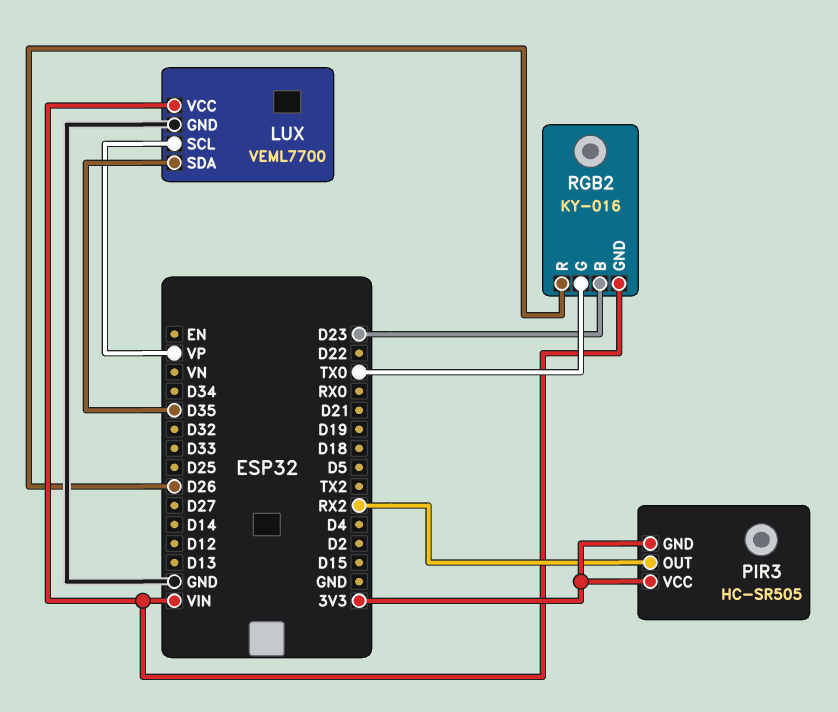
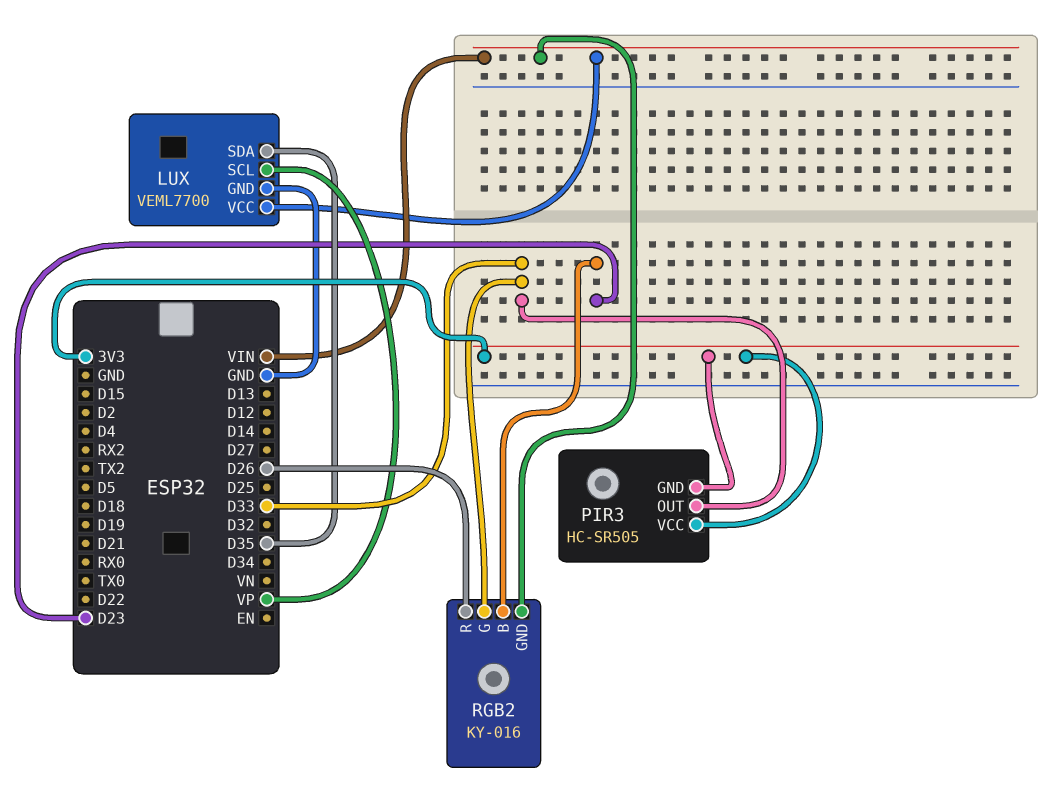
PIR3 pin OUT: RX2 -> D33
RGB2 pin G: TX0 -> D33

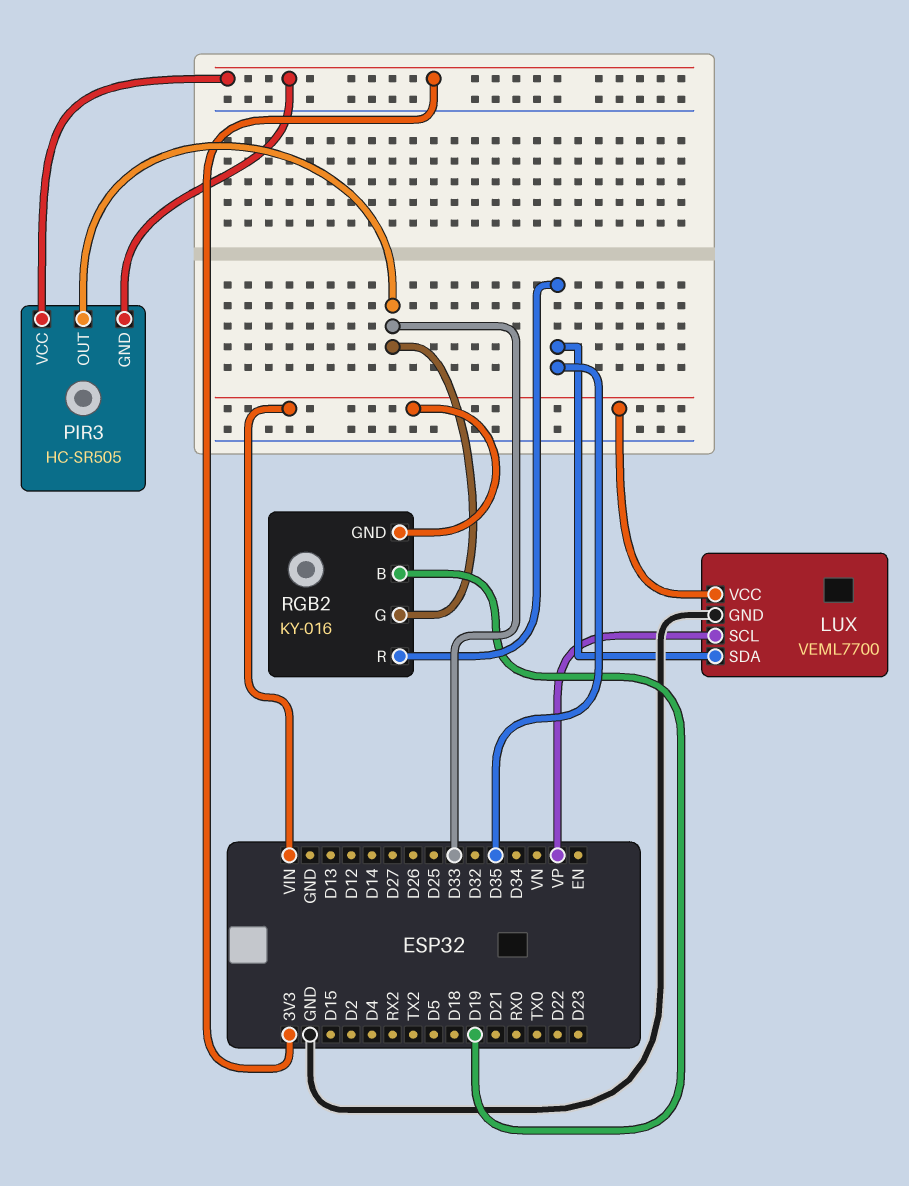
RGB2 pin B: D23 -> D19
RGB2 pin R: D26 -> D35

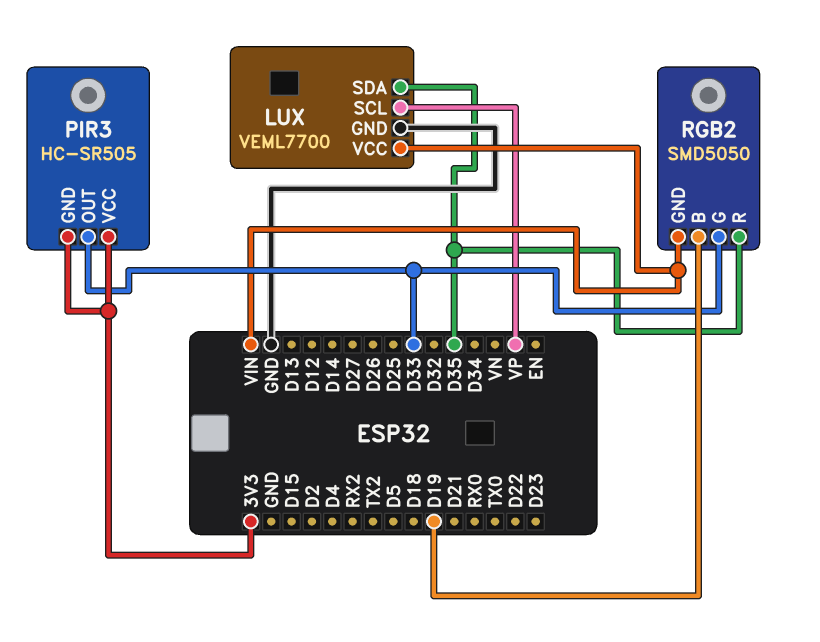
RGB2: KY-016 -> SMD5050

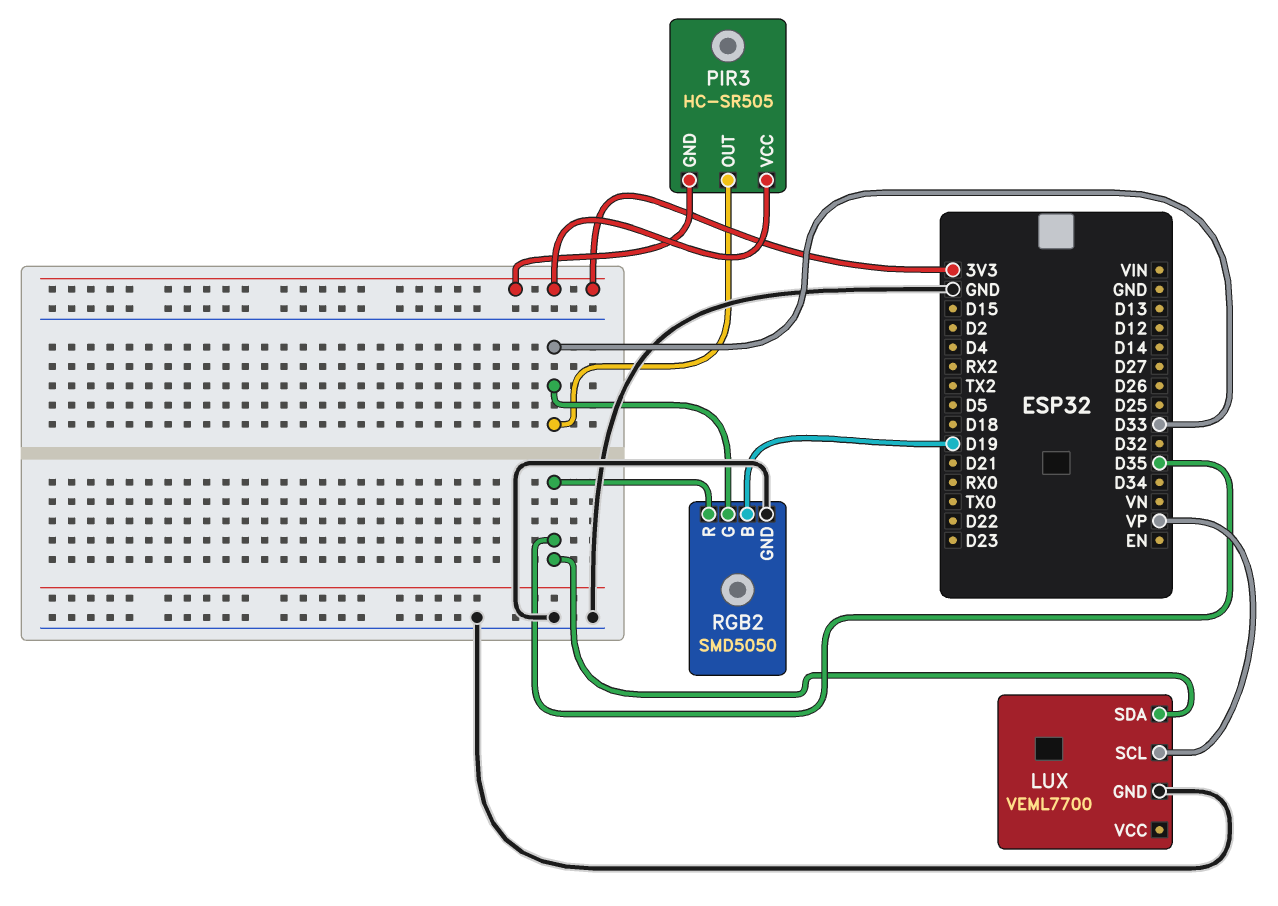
LUX pin VCC: VIN -> none
RGB2 pin GND: VIN -> GND

